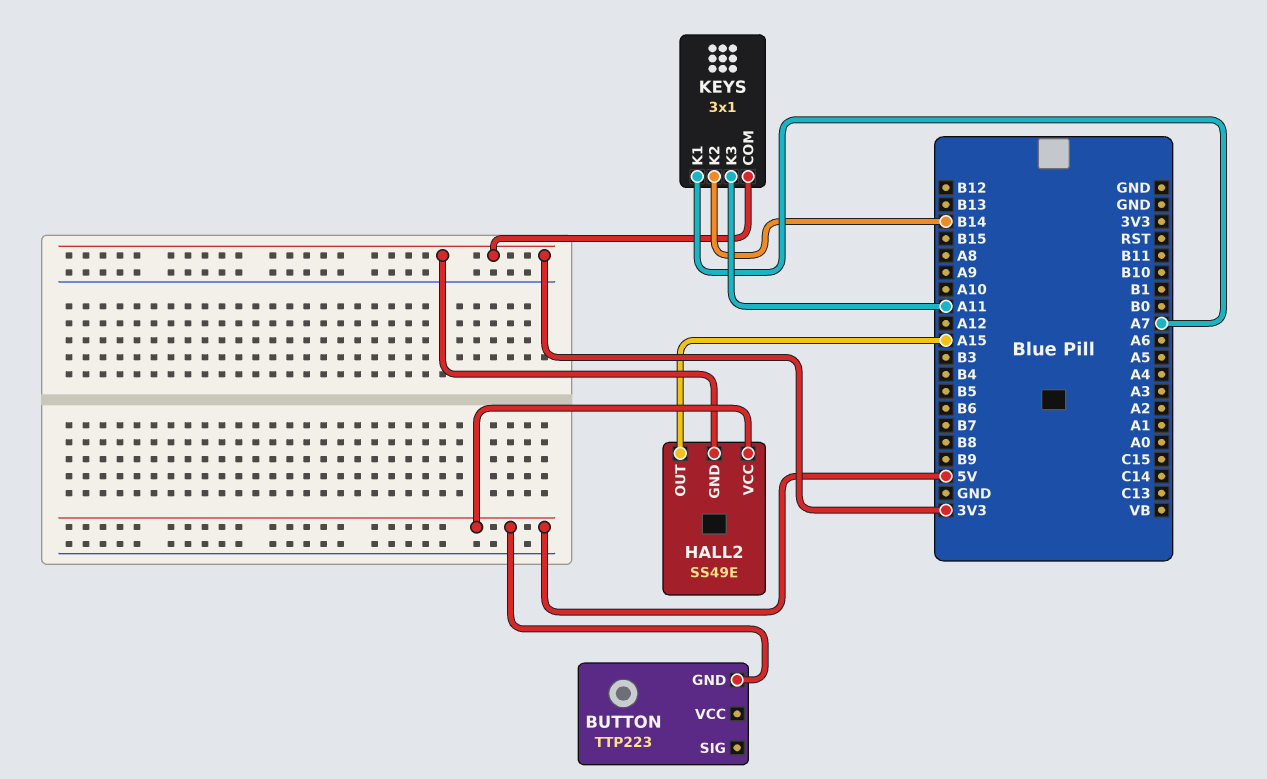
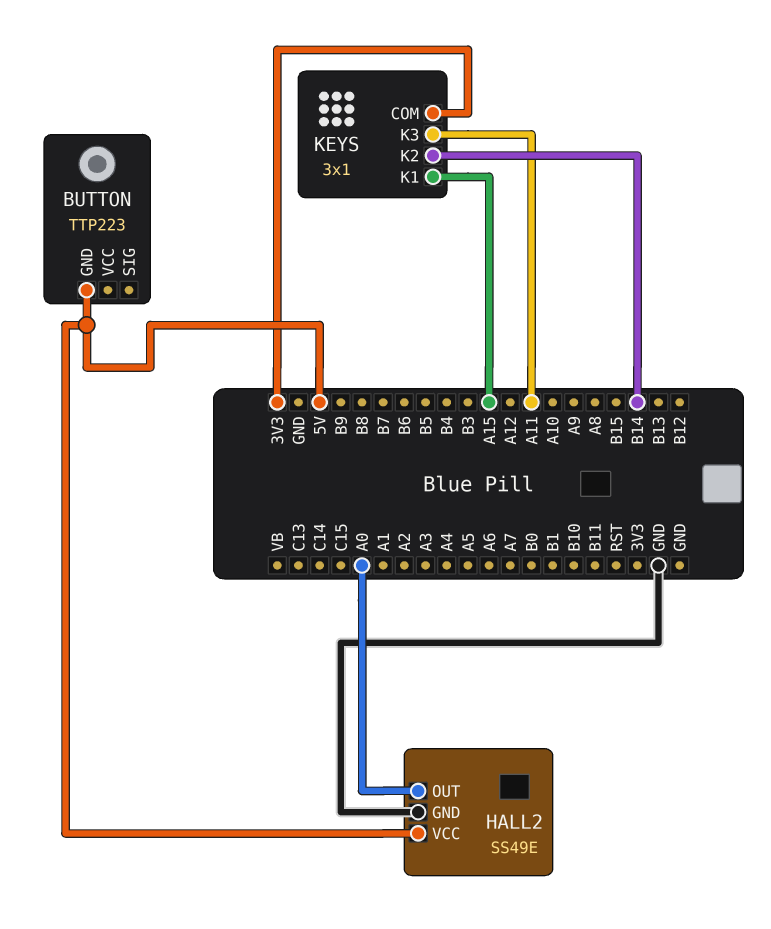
HALL2 pin GND: 3V3 -> GND
HALL2 pin OUT: A15 -> A0
KEYS pin K1: A7 -> A15

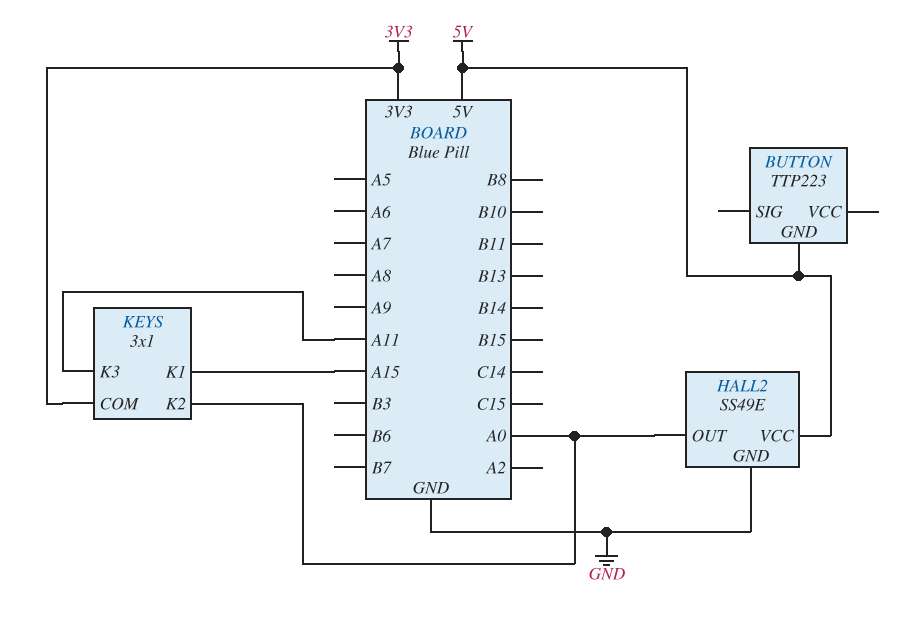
KEYS pin K2: B14 -> A0

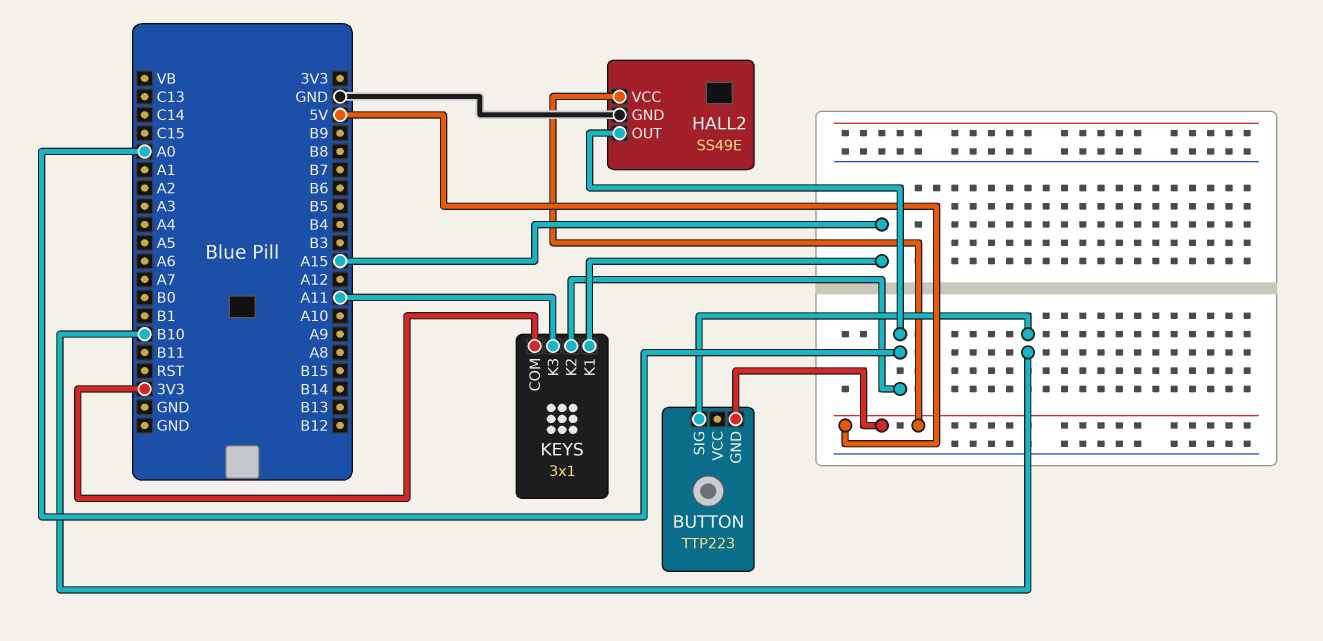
BUTTON pin SIG: none -> B10

